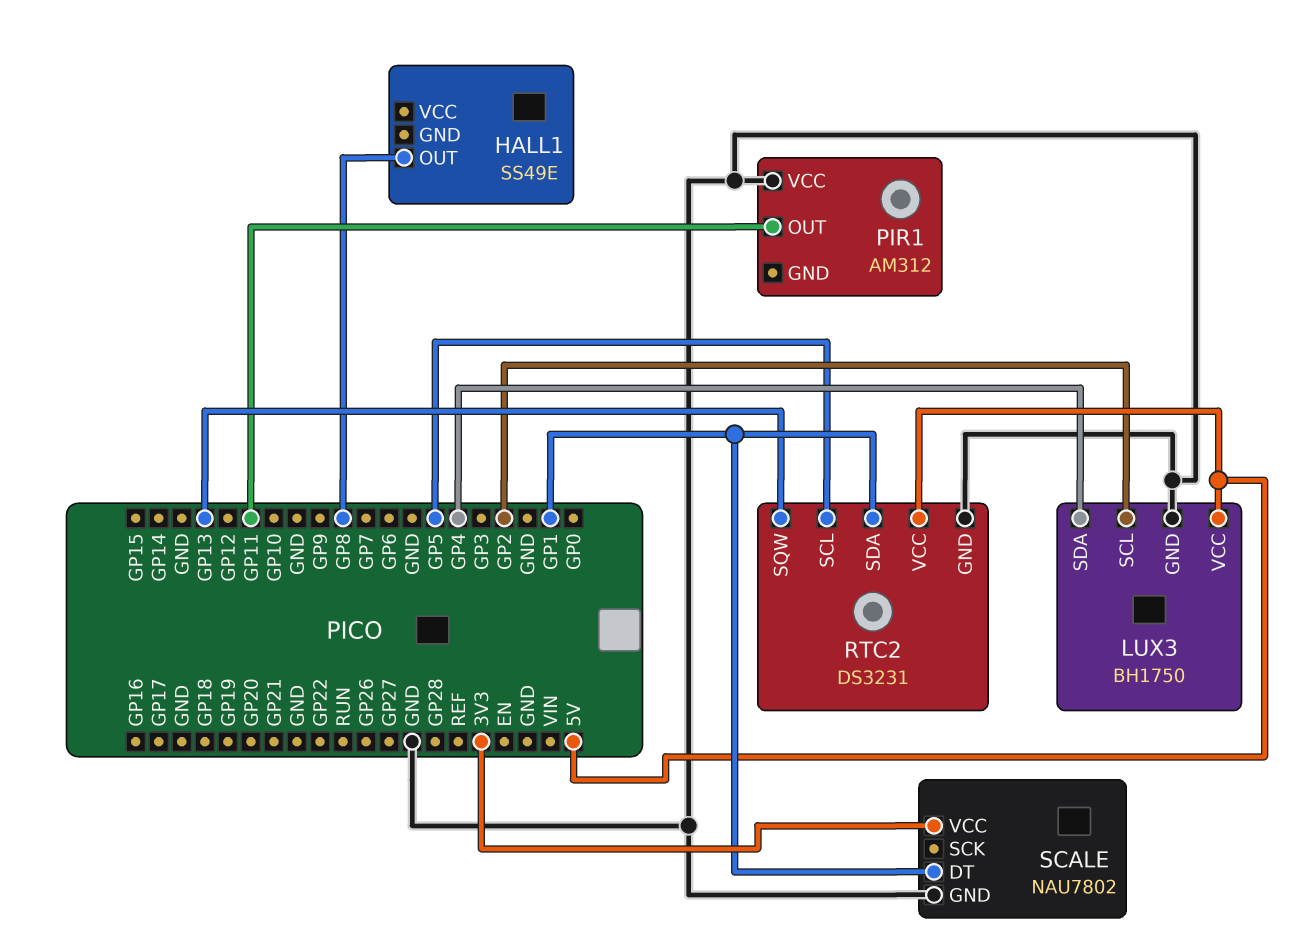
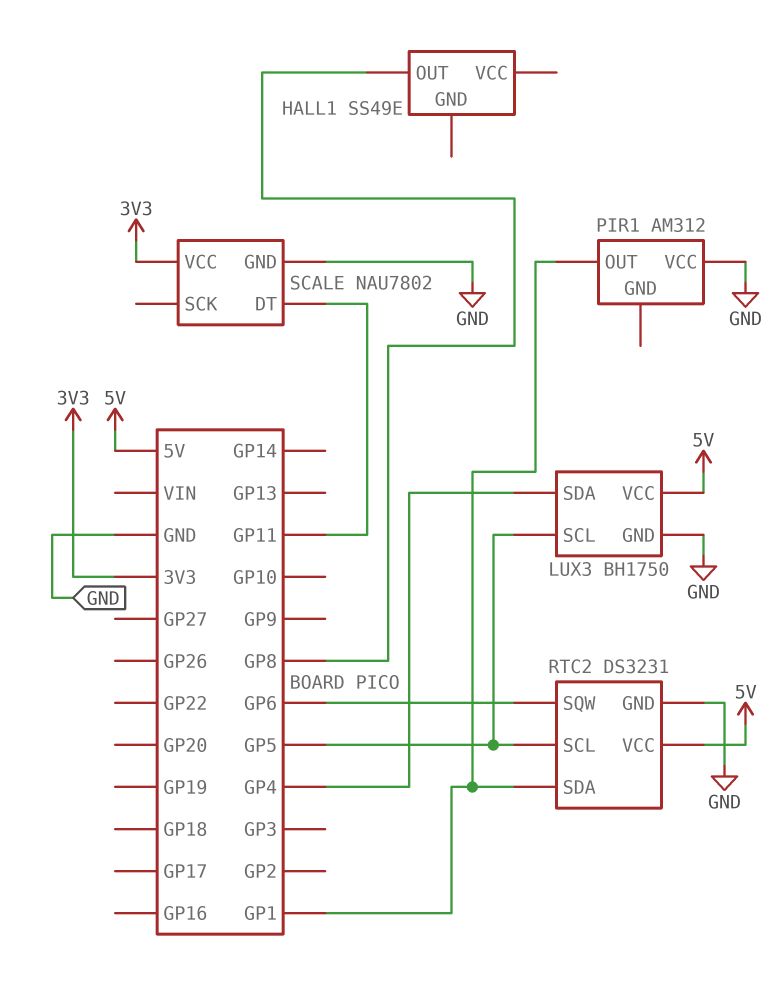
LUX3 pin SCL: GP2 -> GP5
PIR1 pin OUT: GP11 -> GP1
RTC2 pin SQW: GP13 -> GP6
SCALE pin DT: GP1 -> GP11

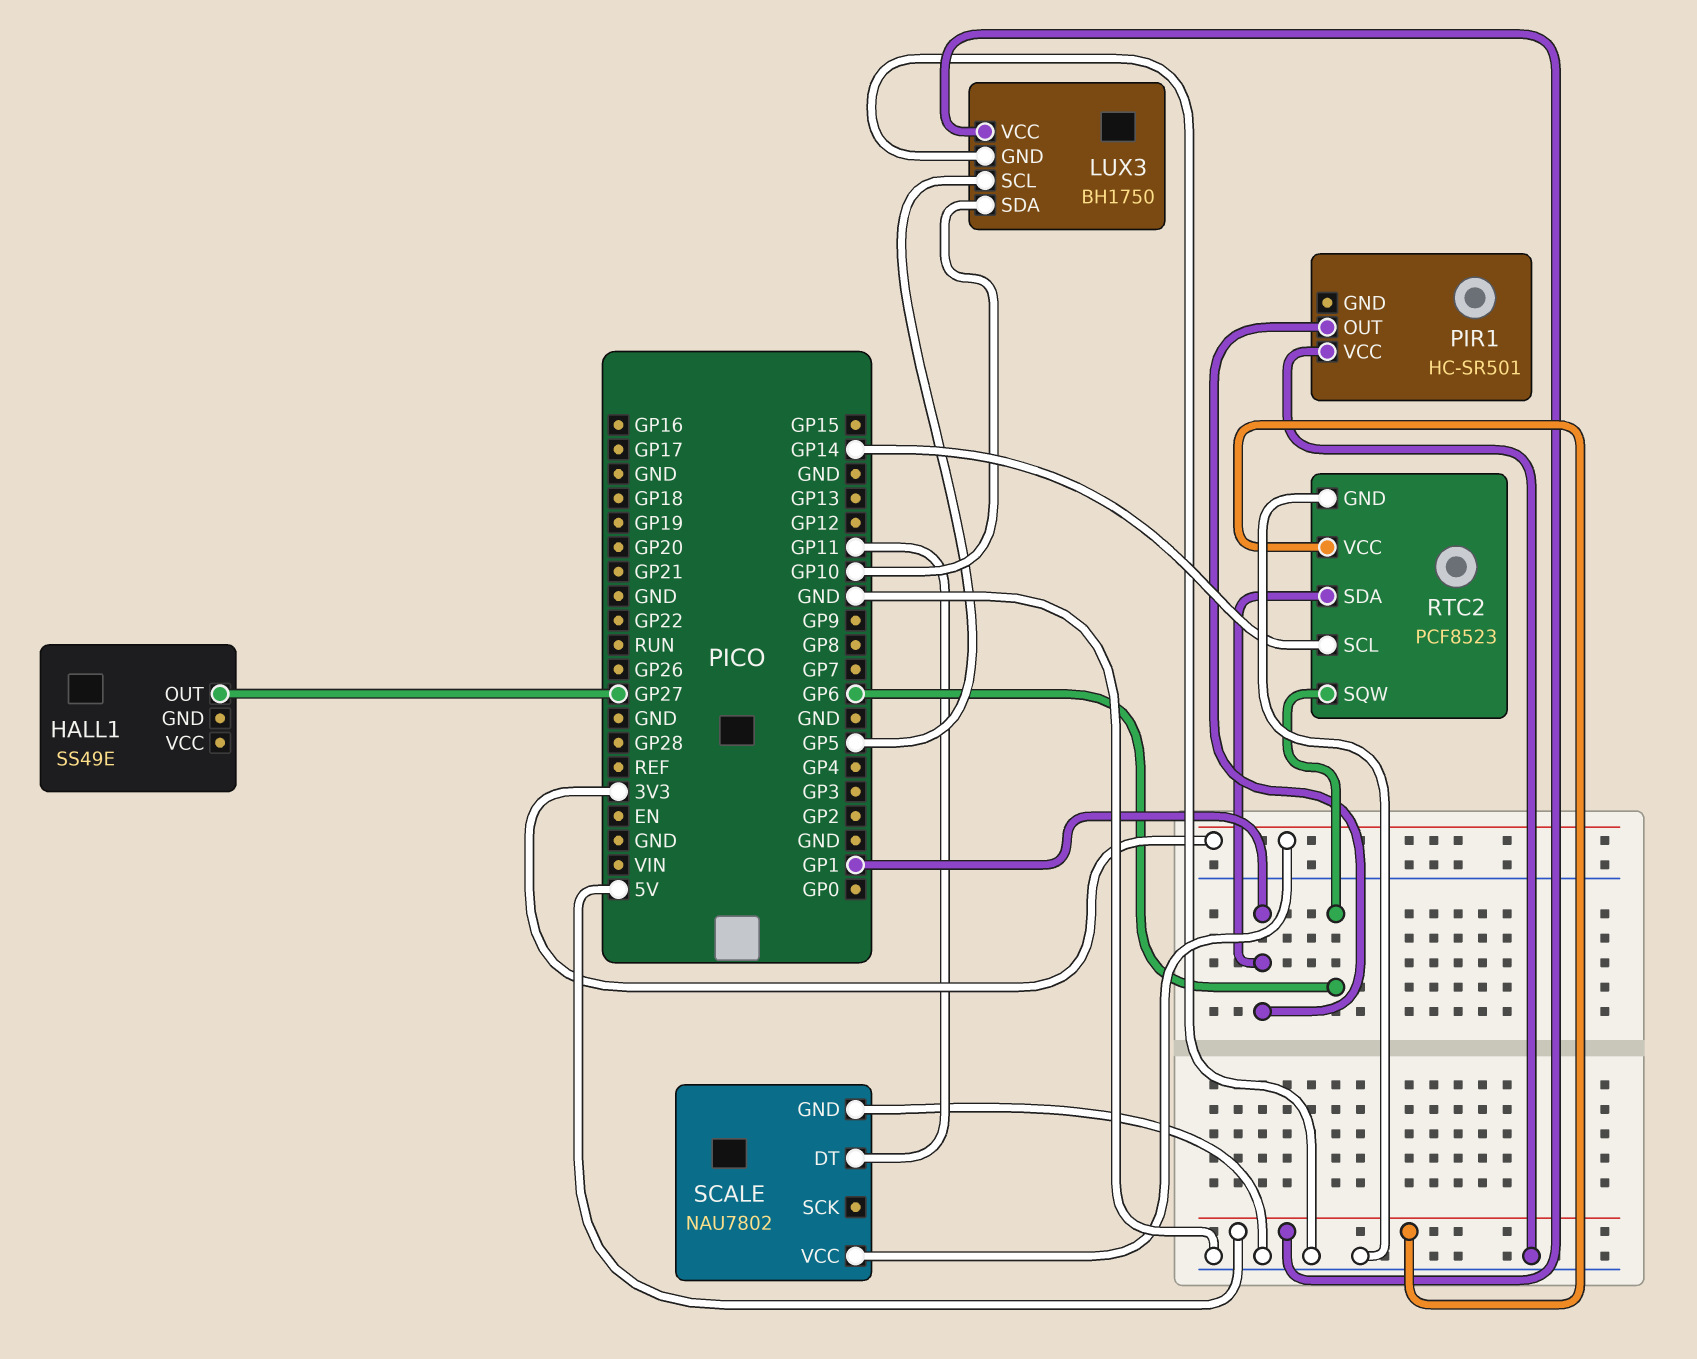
HALL1 pin OUT: GP8 -> GP27
LUX3 pin SDA: GP4 -> GP10
PIR1: AM312 -> HC-SR501
RTC2: DS3231 -> PCF8523
RTC2 pin SCL: GP5 -> GP14

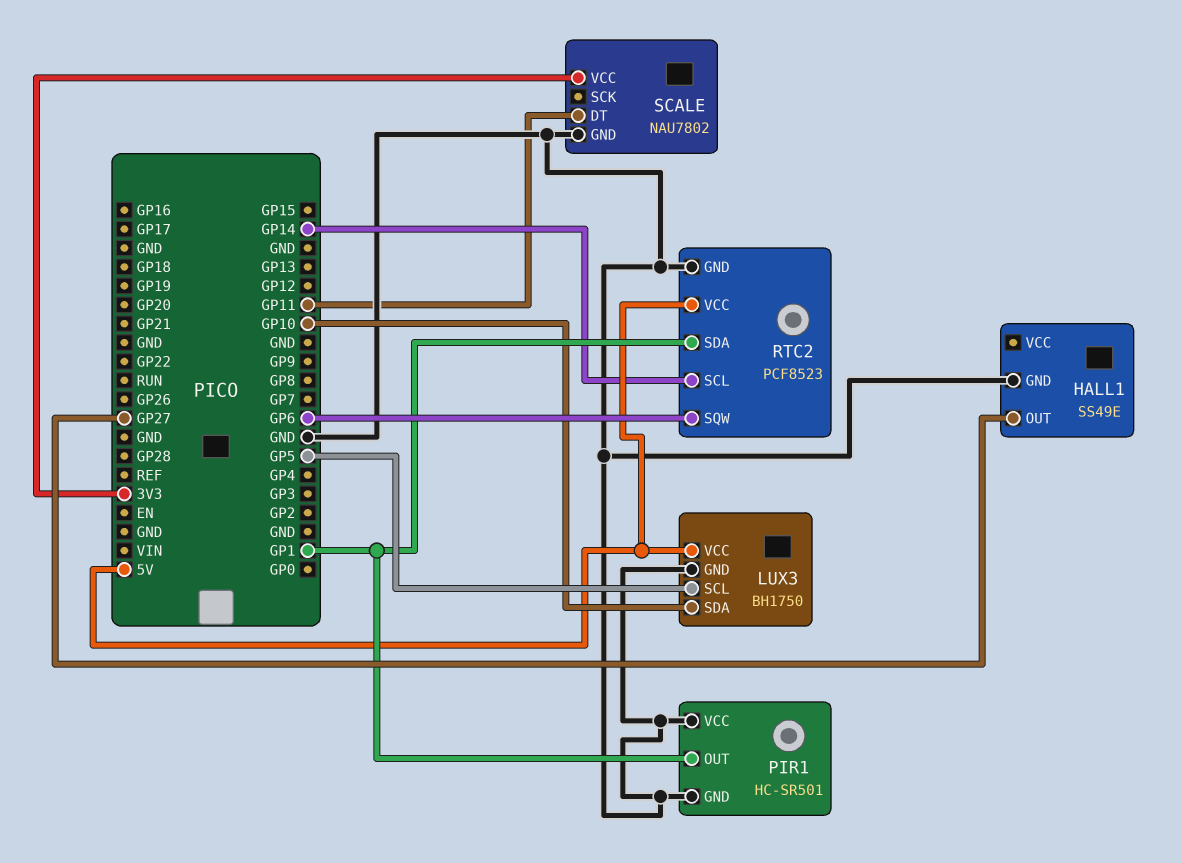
HALL1 pin GND: none -> GND
PIR1 pin GND: none -> GND

